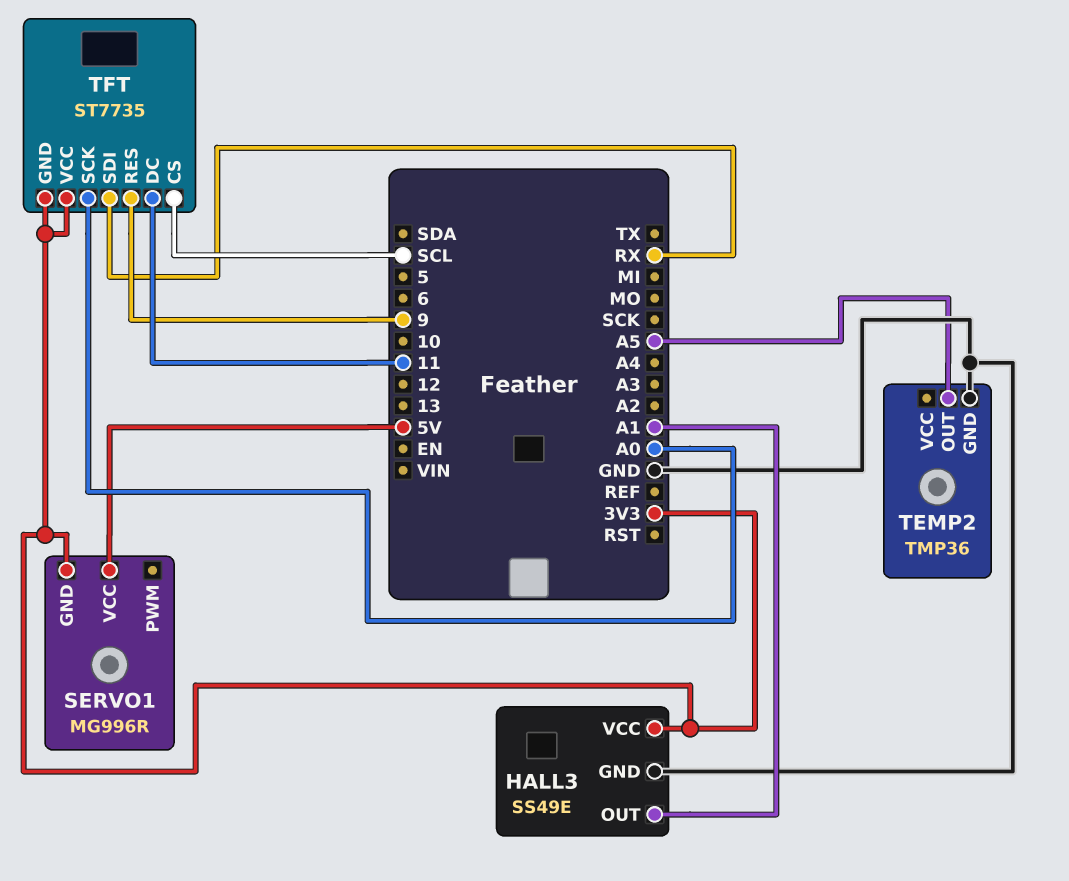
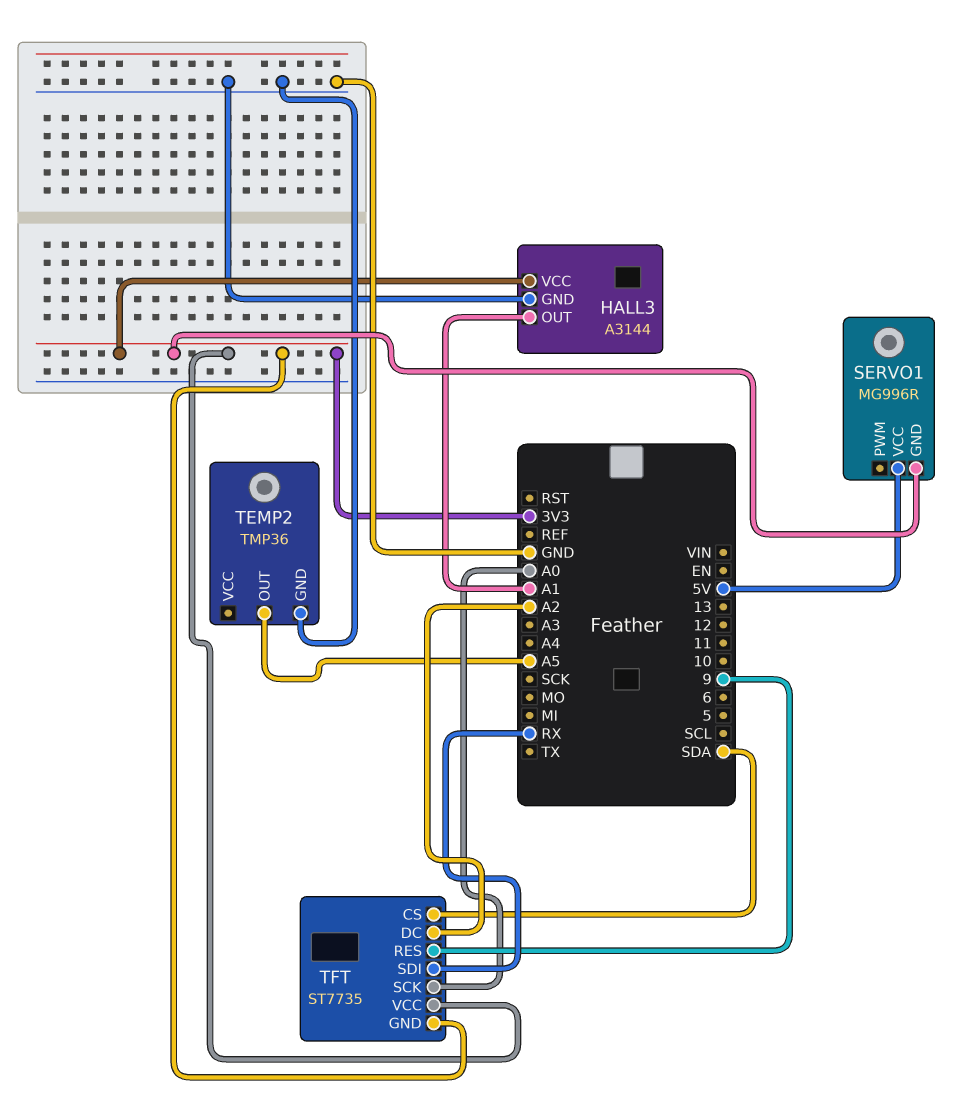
HALL3: SS49E -> A3144
TFT pin CS: SCL -> SDA
TFT pin DC: 11 -> A2

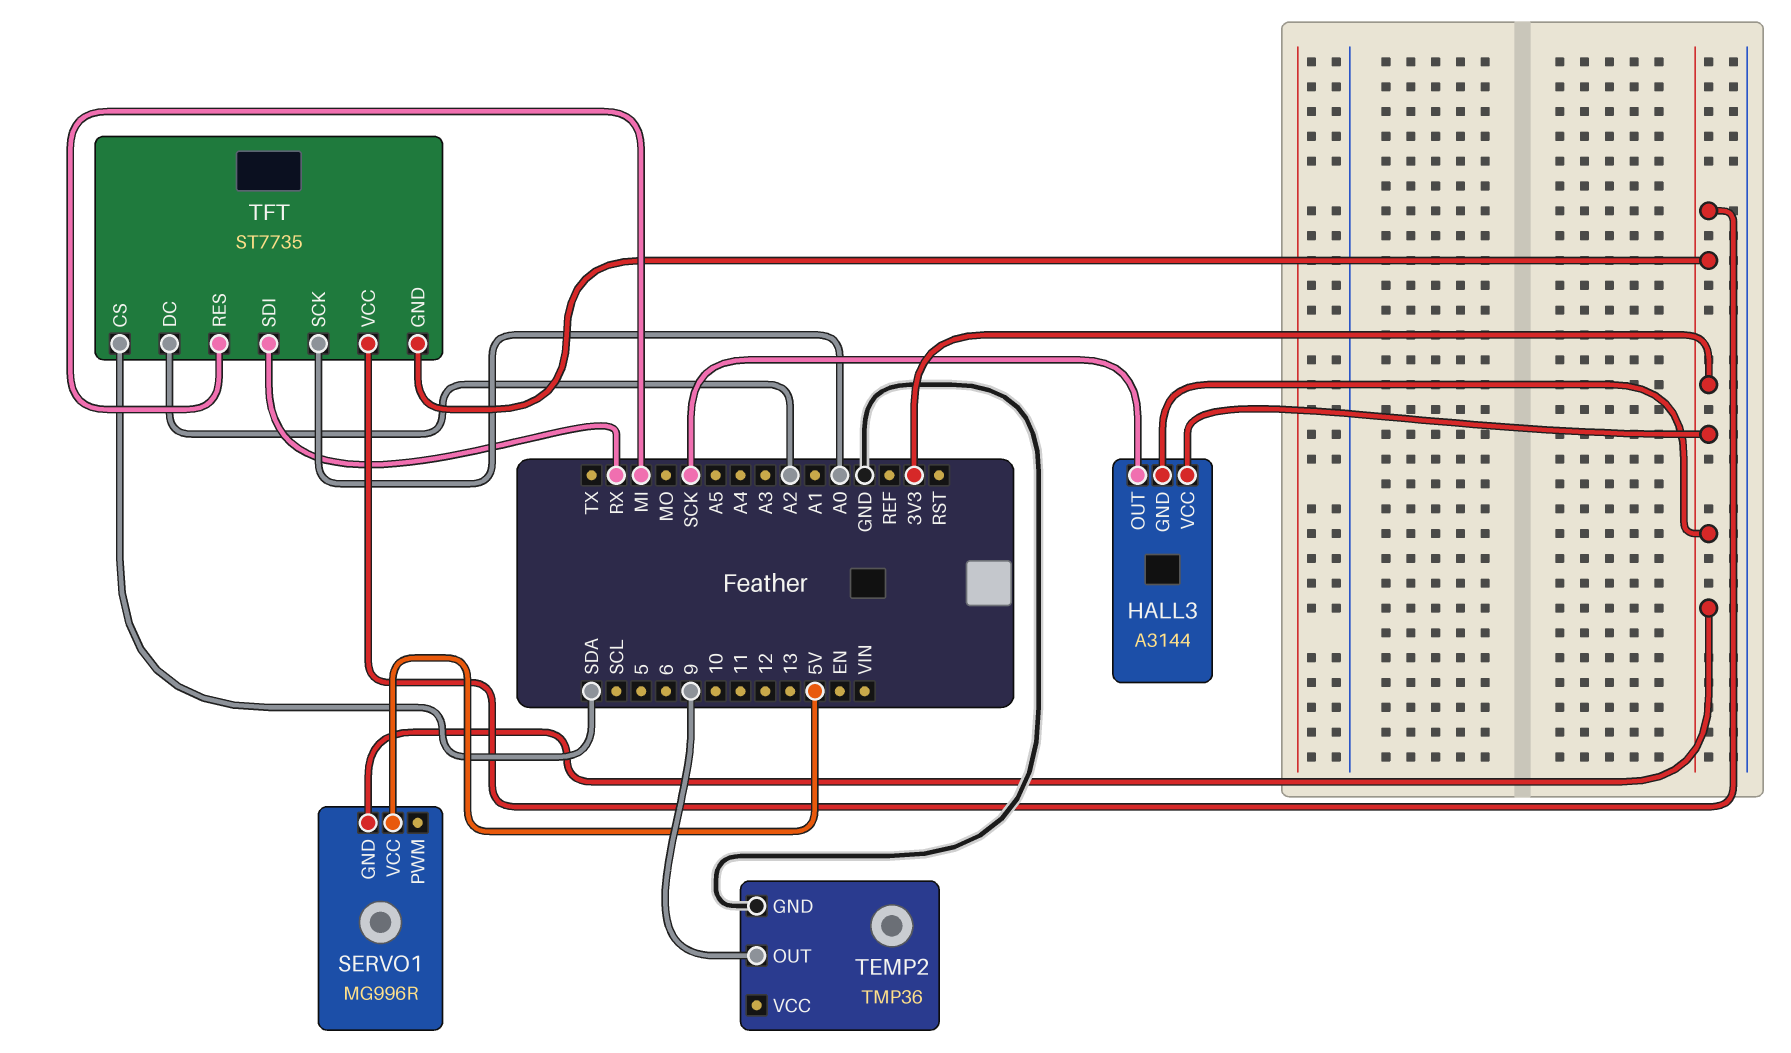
HALL3 pin GND: GND -> 3V3
HALL3 pin OUT: A1 -> SCK
TEMP2 pin OUT: A5 -> 9
TFT pin RES: 9 -> MI

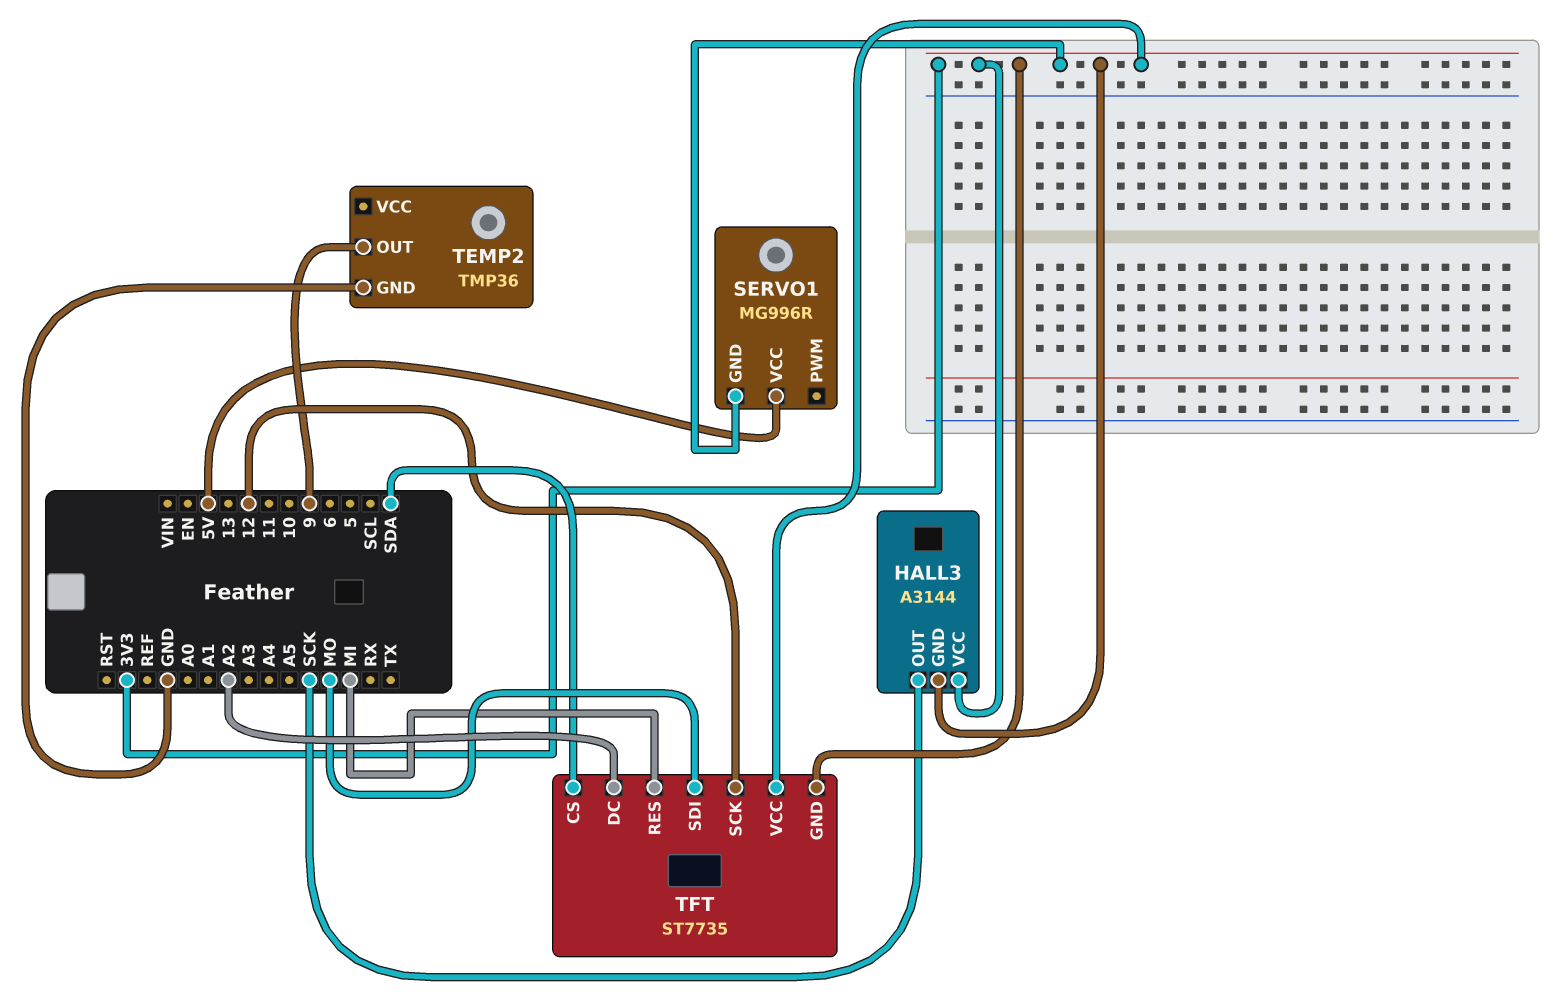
TFT pin SCK: A0 -> 12
TFT pin SDI: RX -> MO

